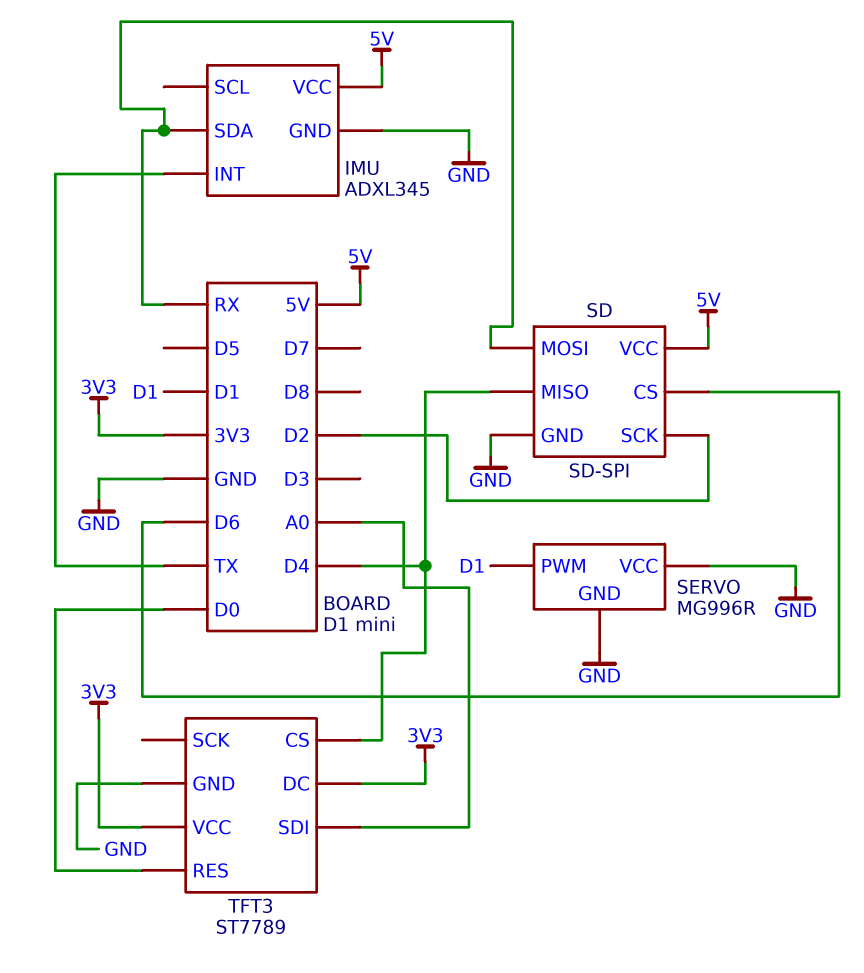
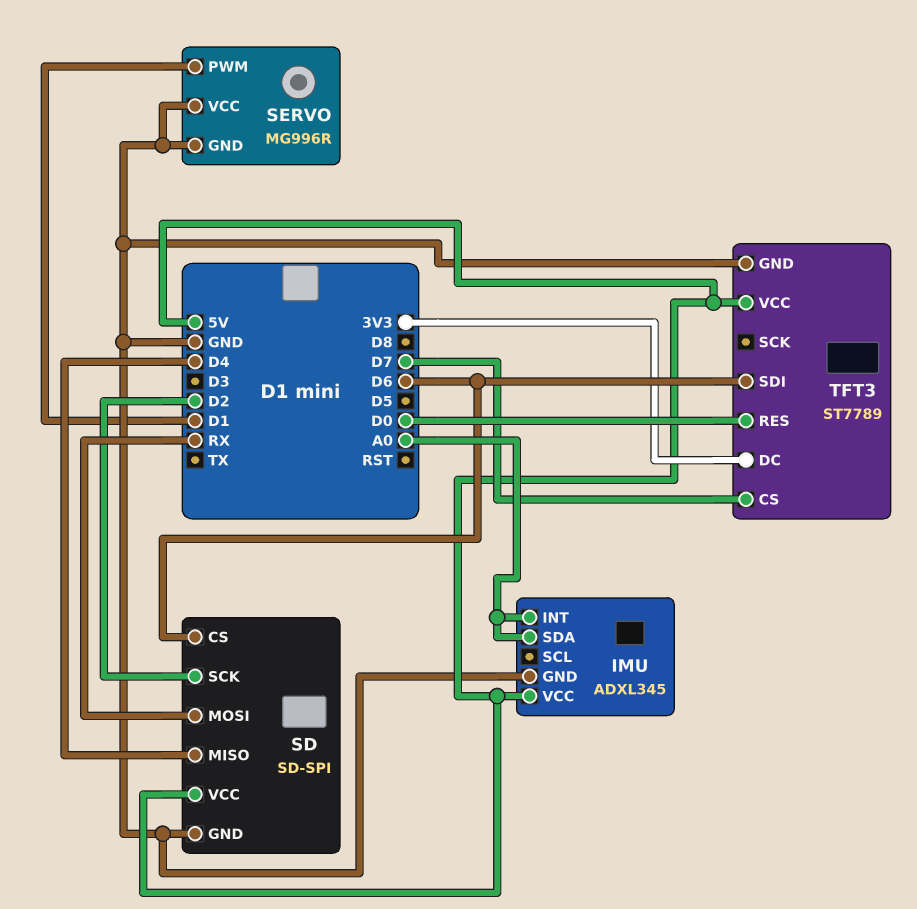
IMU pin INT: TX -> A0
IMU pin SDA: RX -> A0
TFT3 pin CS: D4 -> D7
TFT3 pin SDI: A0 -> D6
TFT3 pin VCC: 3V3 -> 5V

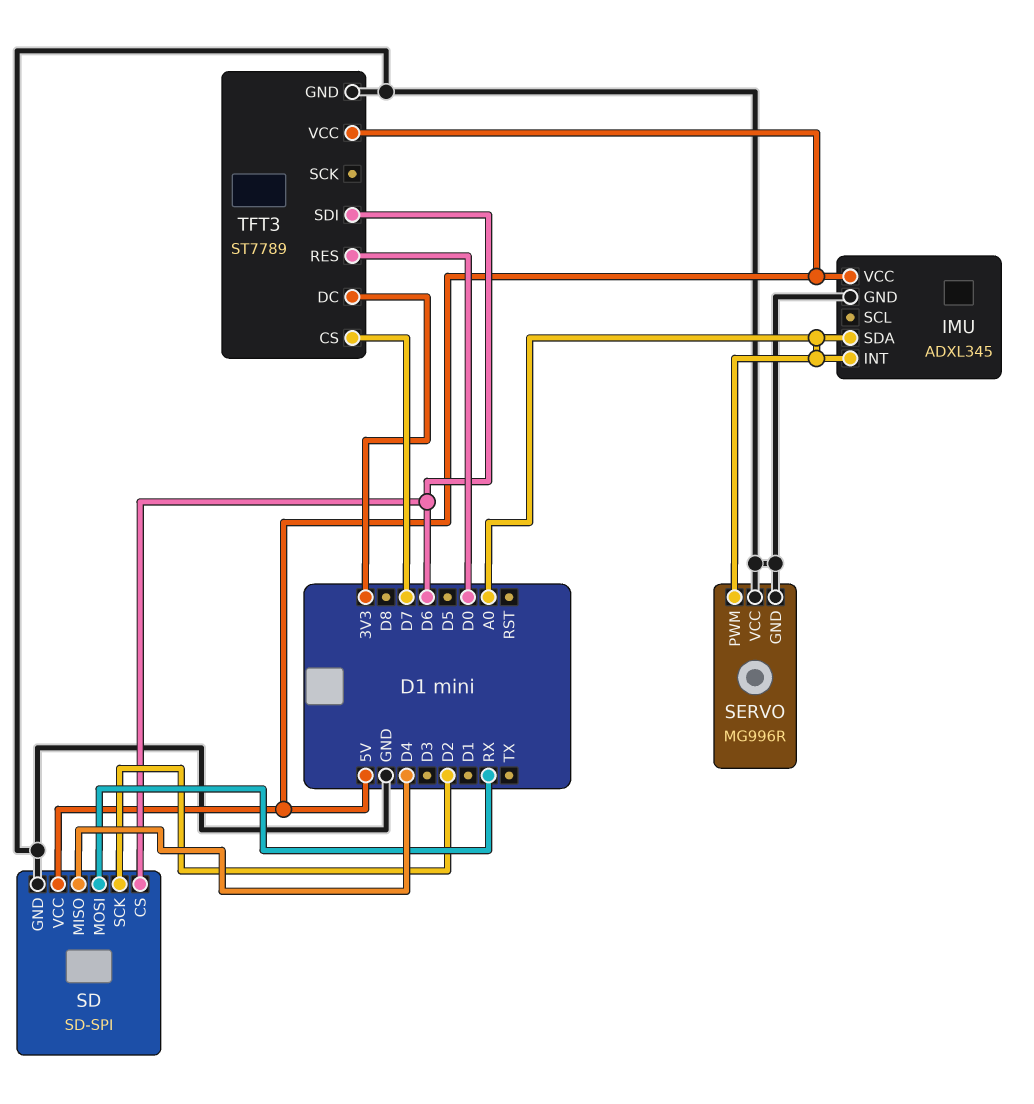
SERVO pin PWM: D1 -> A0

